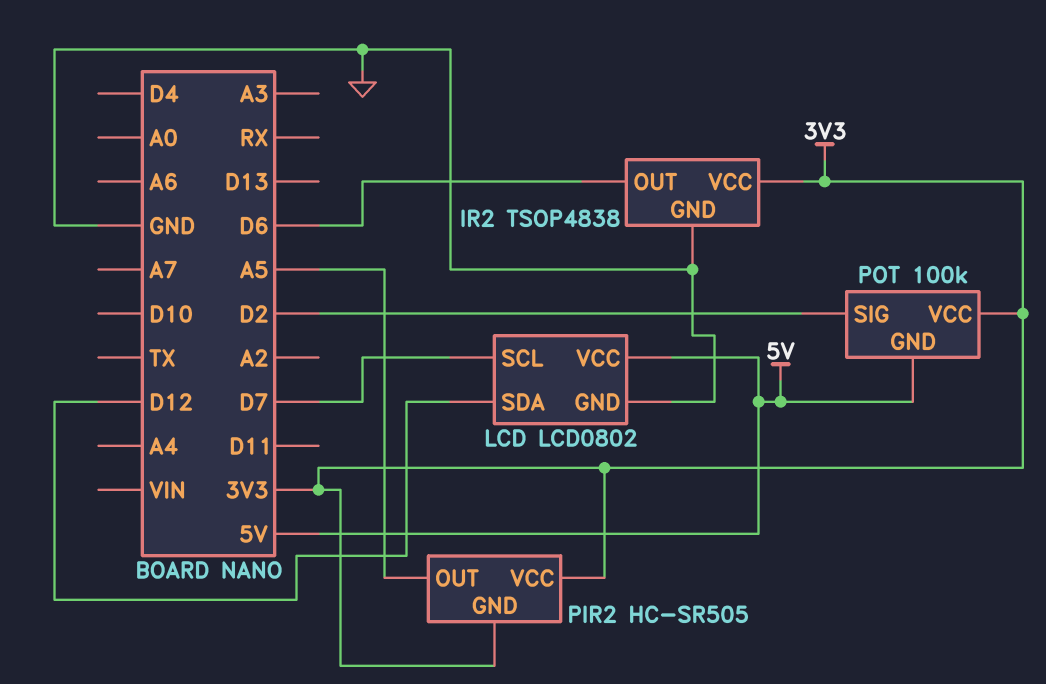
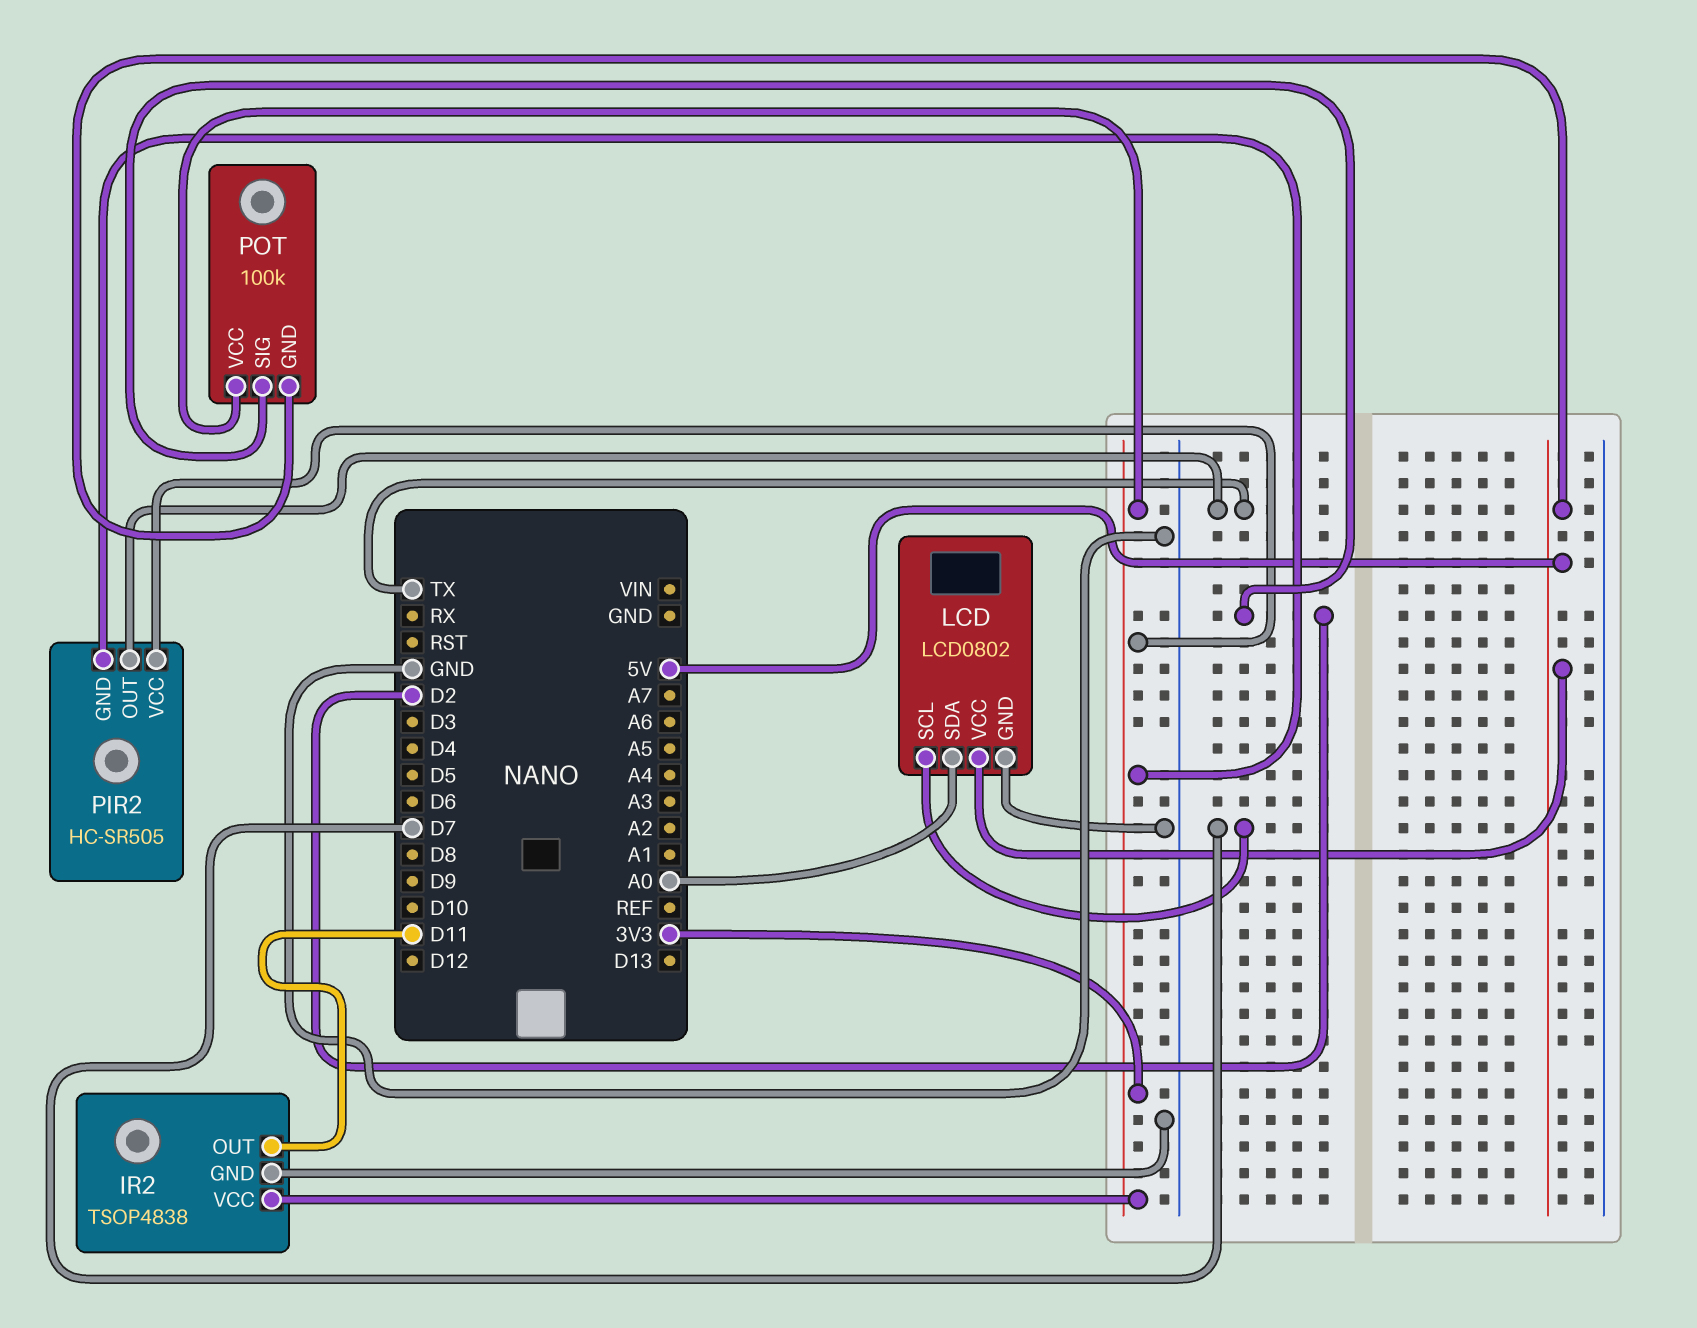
IR2 pin OUT: D6 -> D11
LCD pin SDA: D12 -> A0
PIR2 pin OUT: A5 -> TX

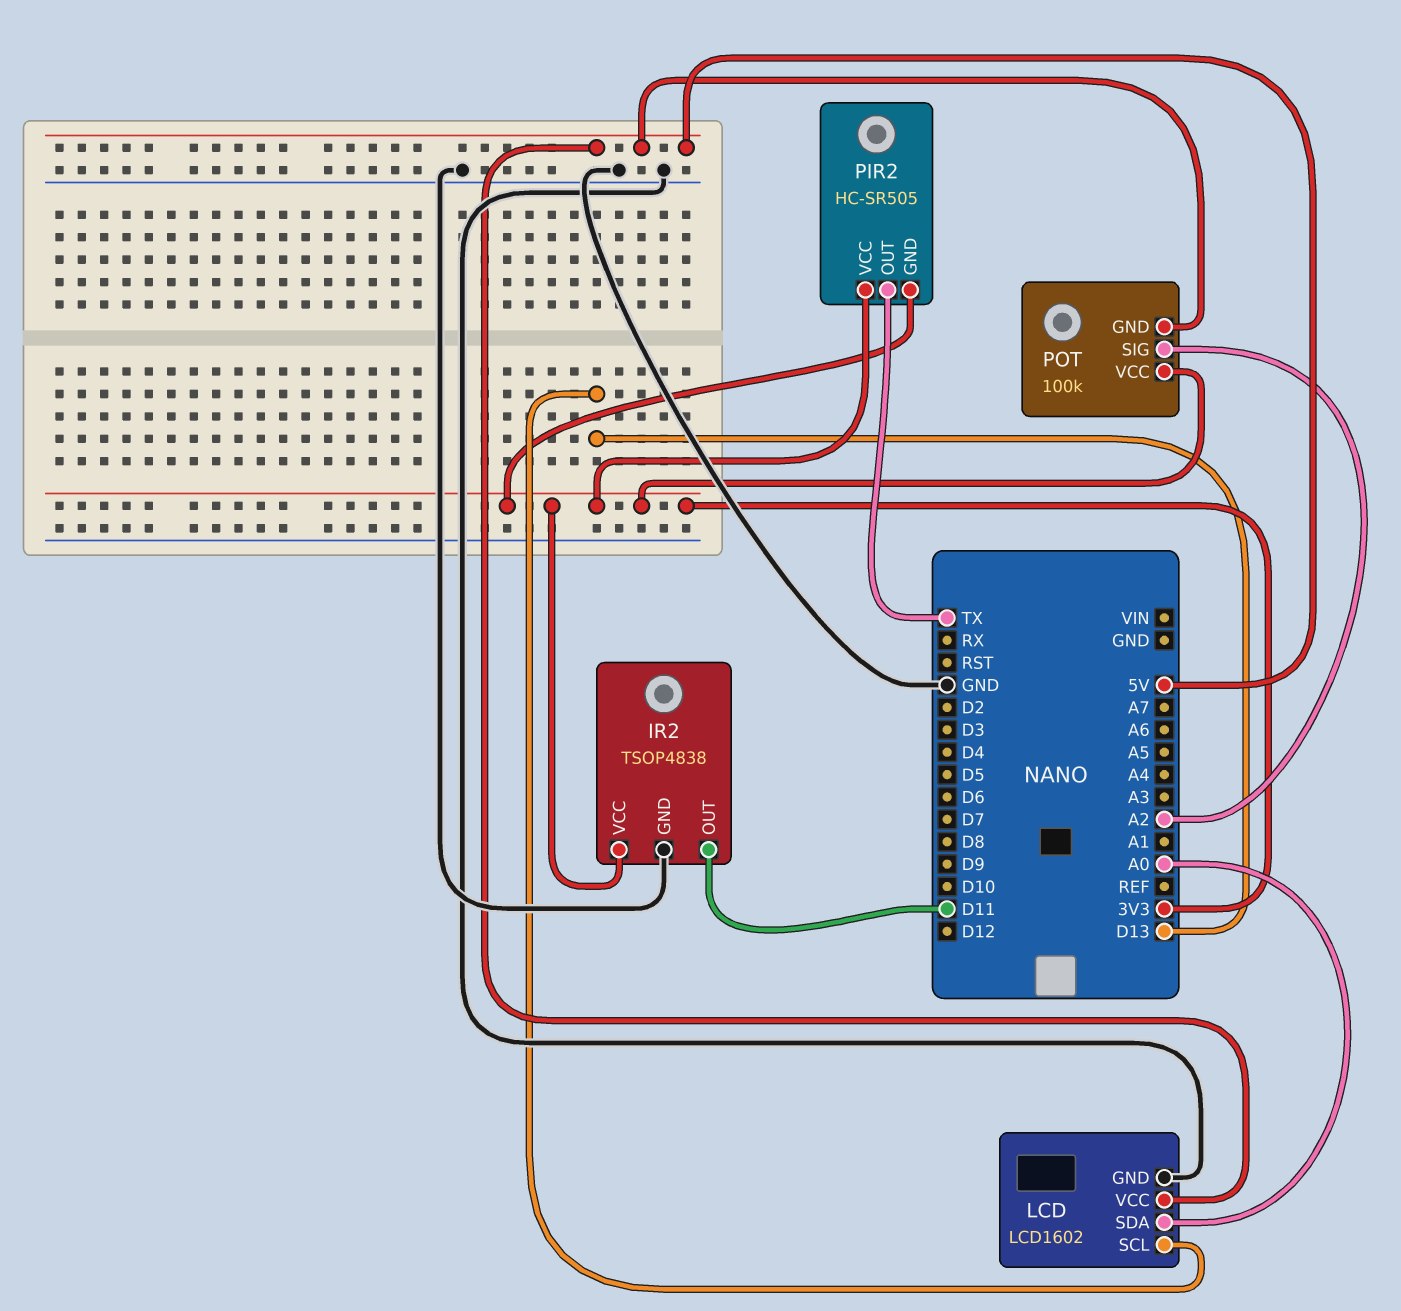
LCD: LCD0802 -> LCD1602
LCD pin SCL: D7 -> D13
POT pin SIG: D2 -> A2

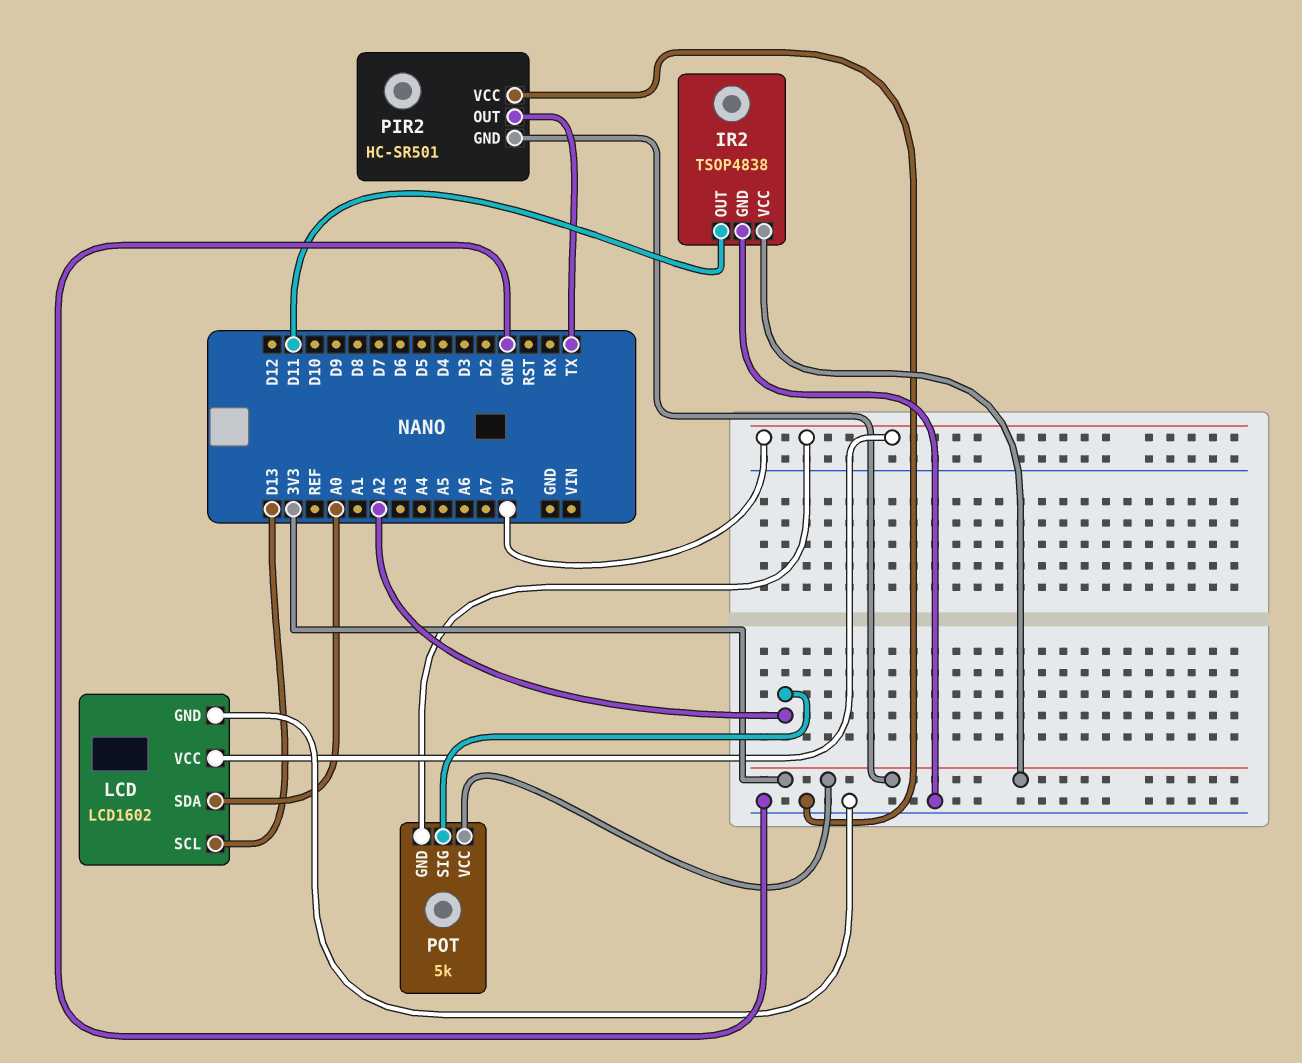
PIR2: HC-SR505 -> HC-SR501
PIR2 pin VCC: 3V3 -> GND
POT: 100k -> 5k

